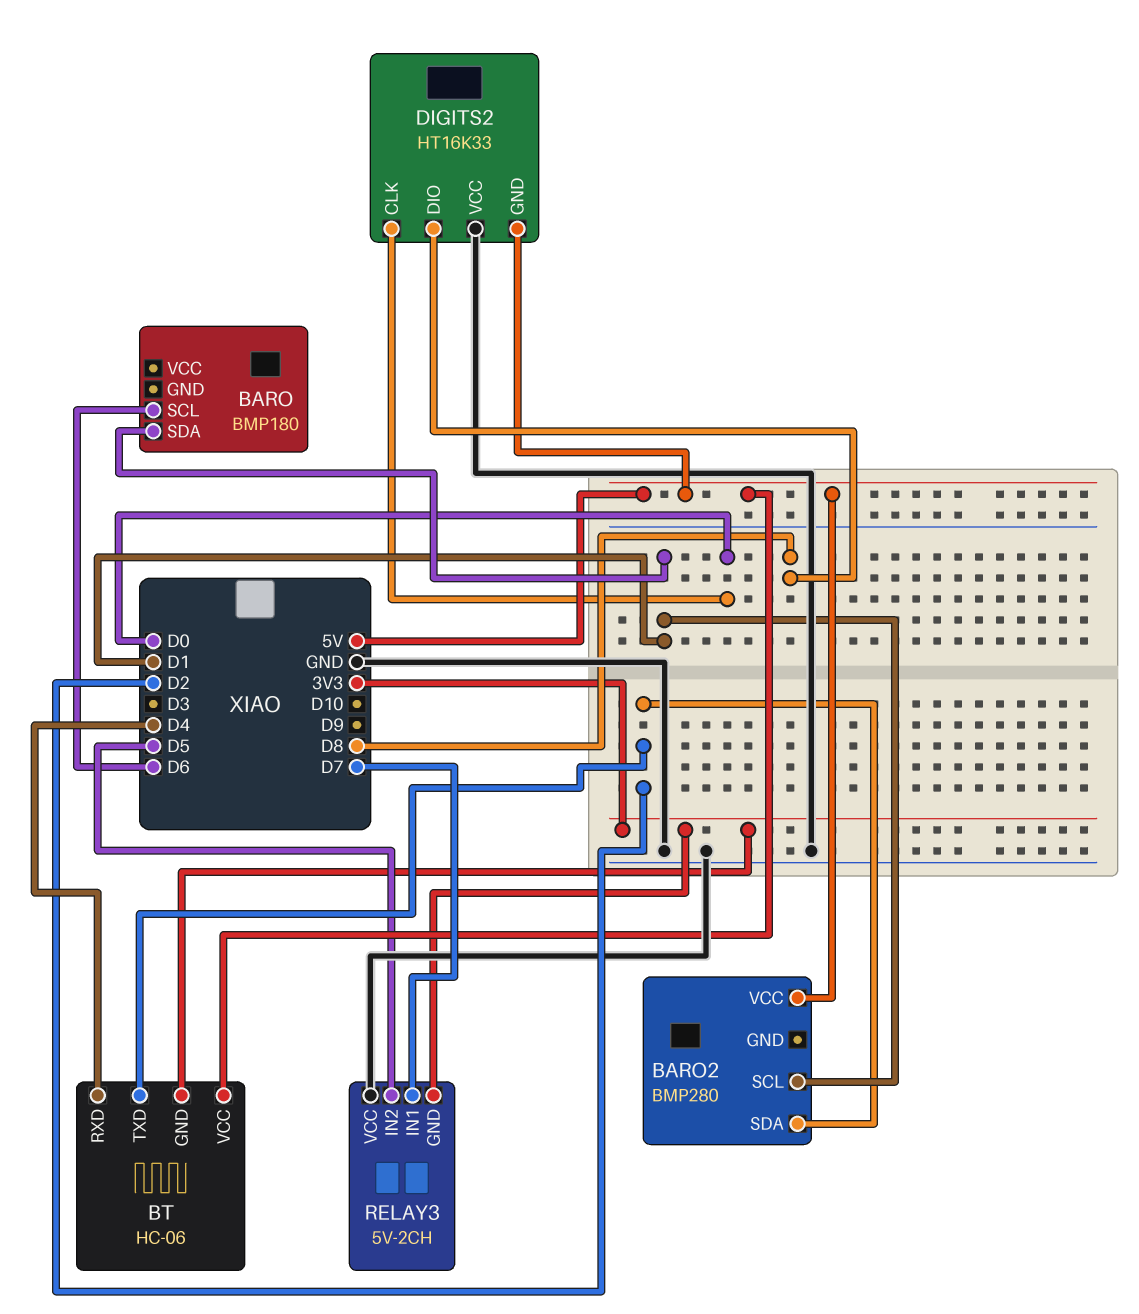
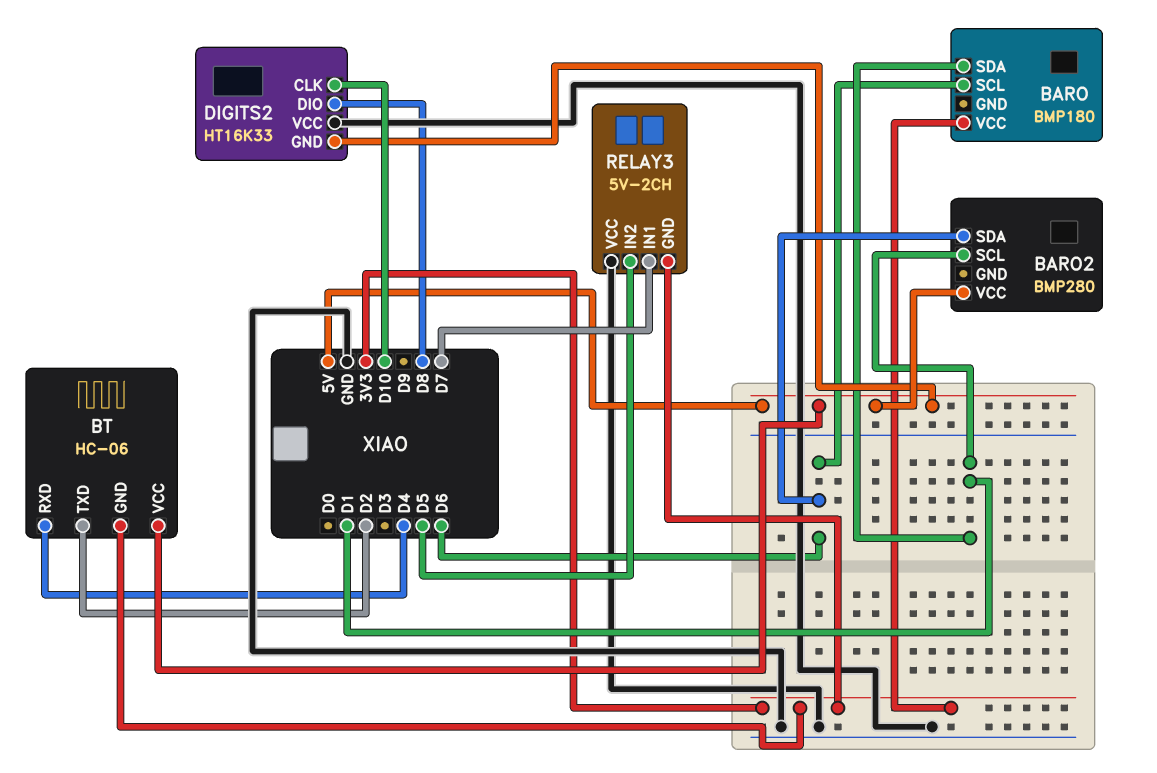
BARO pin VCC: none -> 3V3
BARO2 pin SDA: D2 -> D6
DIGITS2 pin CLK: D0 -> D10

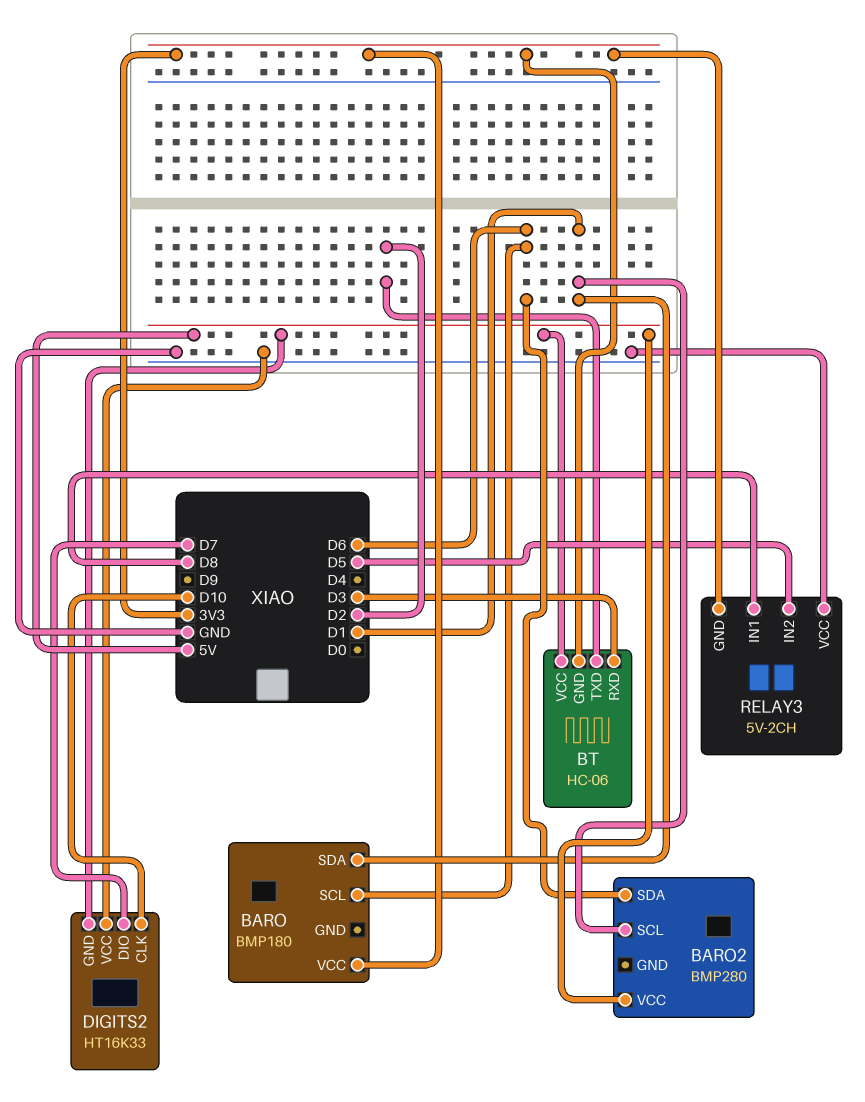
BT pin RXD: D4 -> D3
DIGITS2 pin DIO: D8 -> D7
RELAY3 pin IN1: D7 -> D8

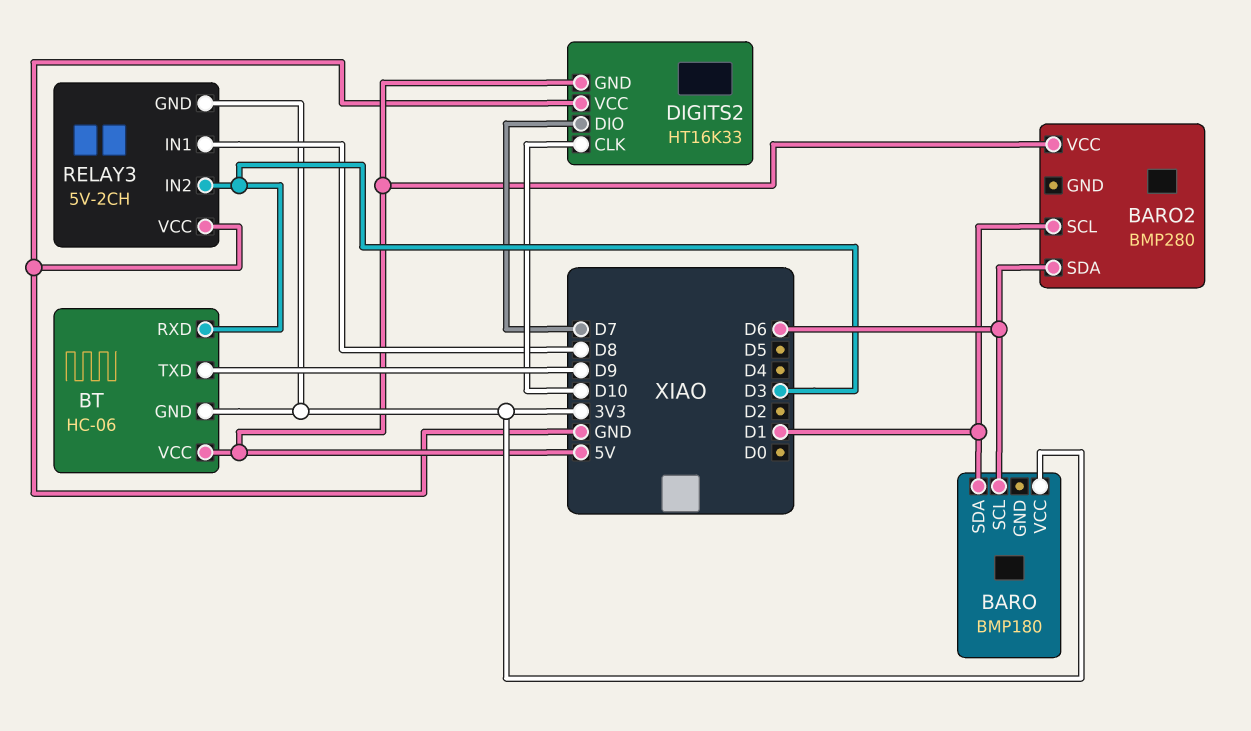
BT pin TXD: D2 -> D9
RELAY3 pin IN2: D5 -> D3

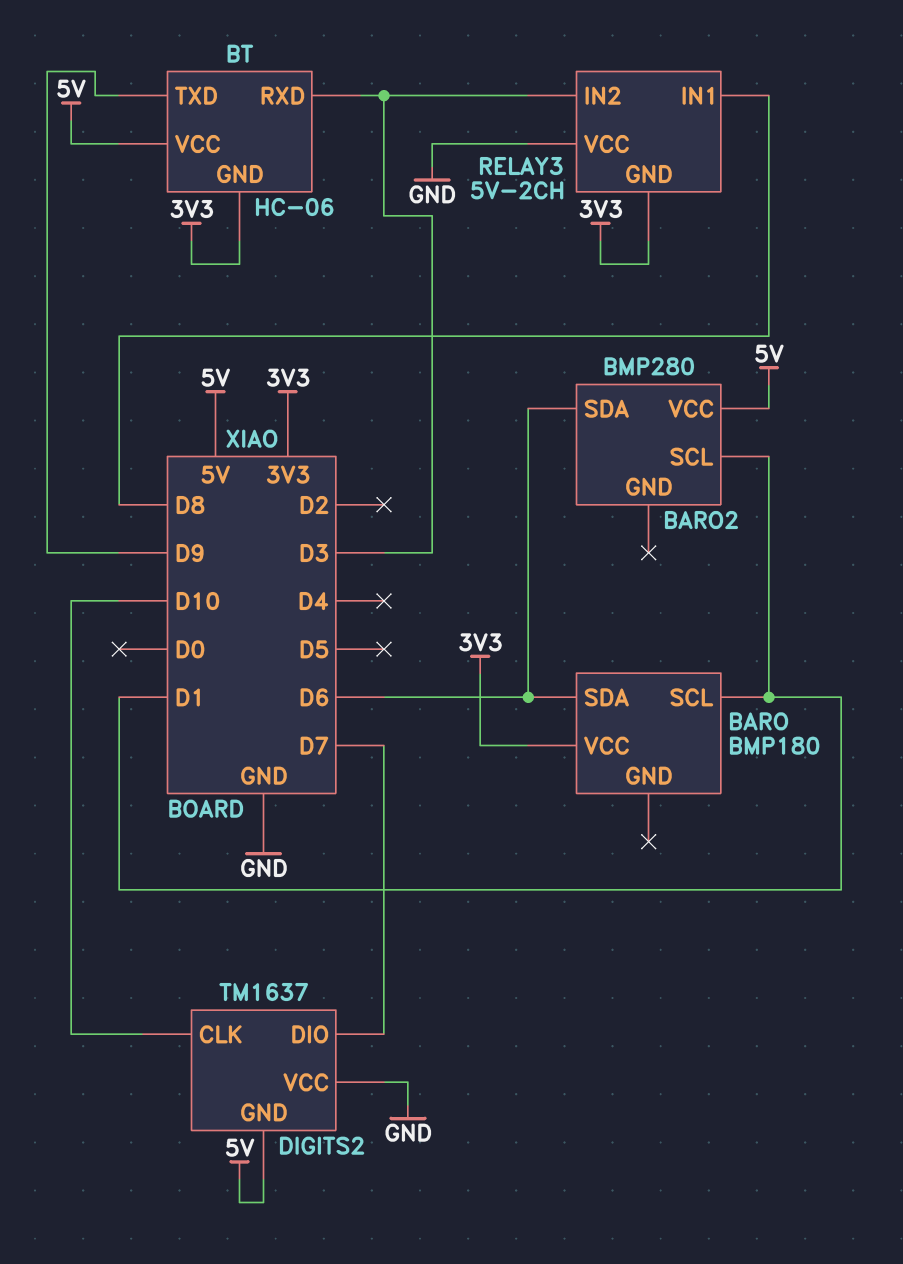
BARO pin SCL: D6 -> D1
BARO pin SDA: D1 -> D6
DIGITS2: HT16K33 -> TM1637

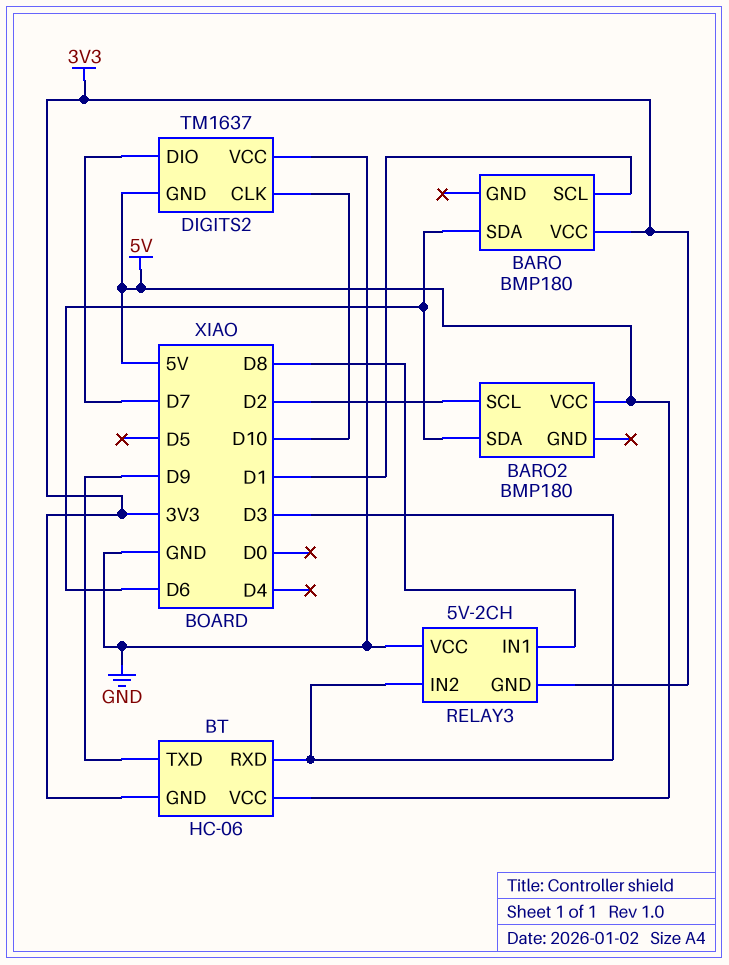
BARO2: BMP280 -> BMP180
BARO2 pin SCL: D1 -> D2

